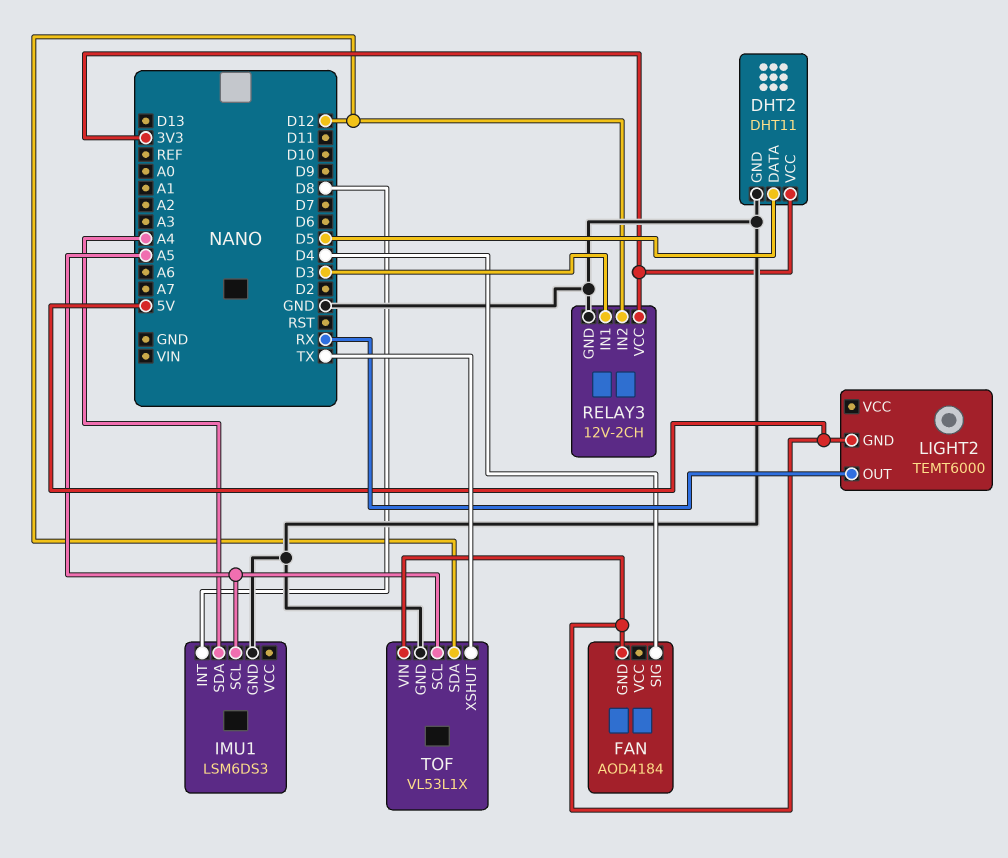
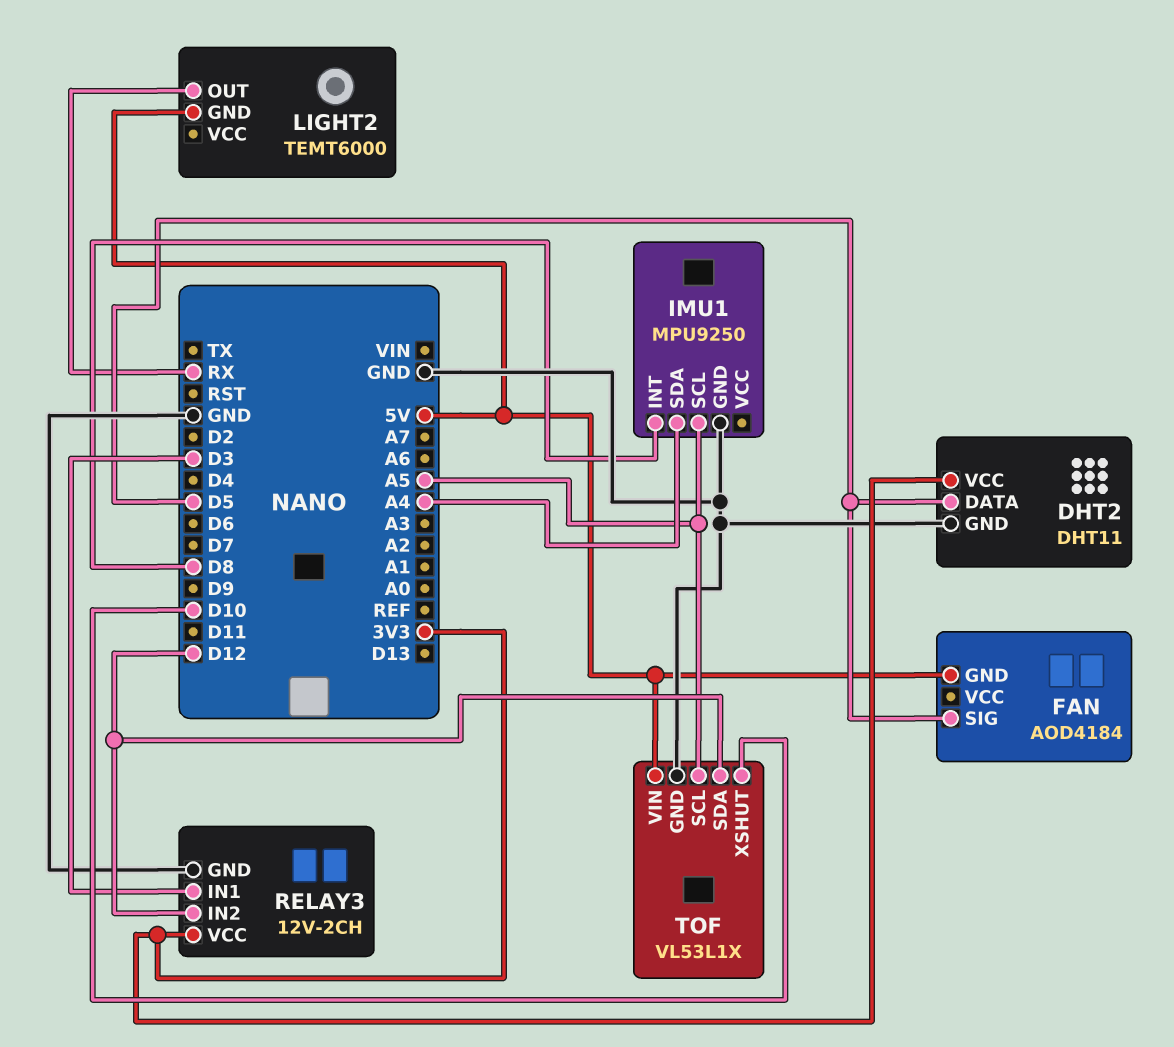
FAN pin SIG: D4 -> D5
IMU1: LSM6DS3 -> MPU9250
TOF pin XSHUT: TX -> D10

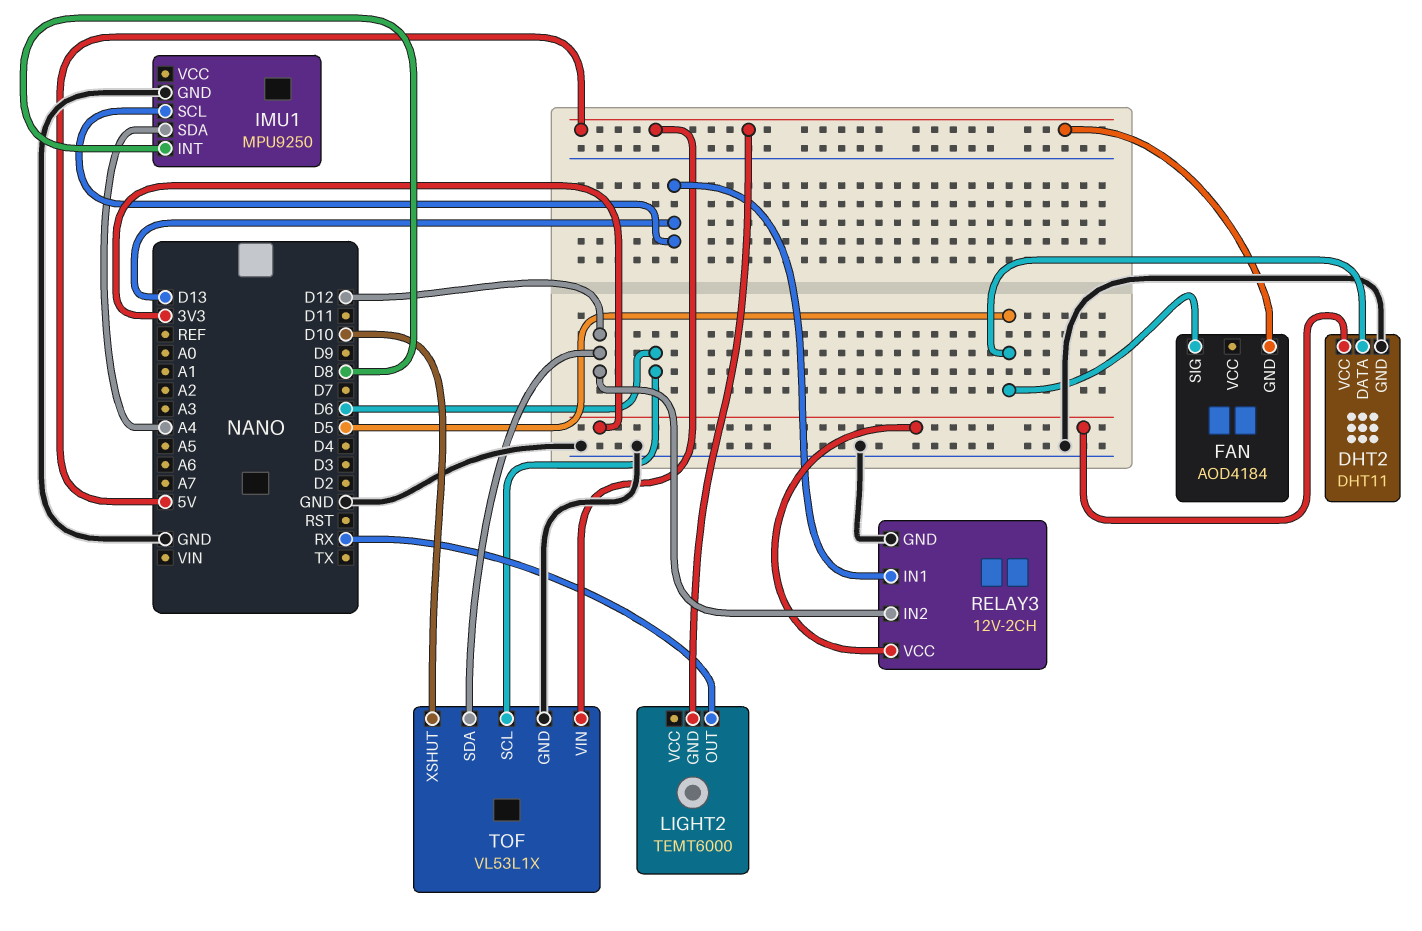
IMU1 pin SCL: A5 -> D13
RELAY3 pin IN1: D3 -> D13
TOF pin SCL: A5 -> D6

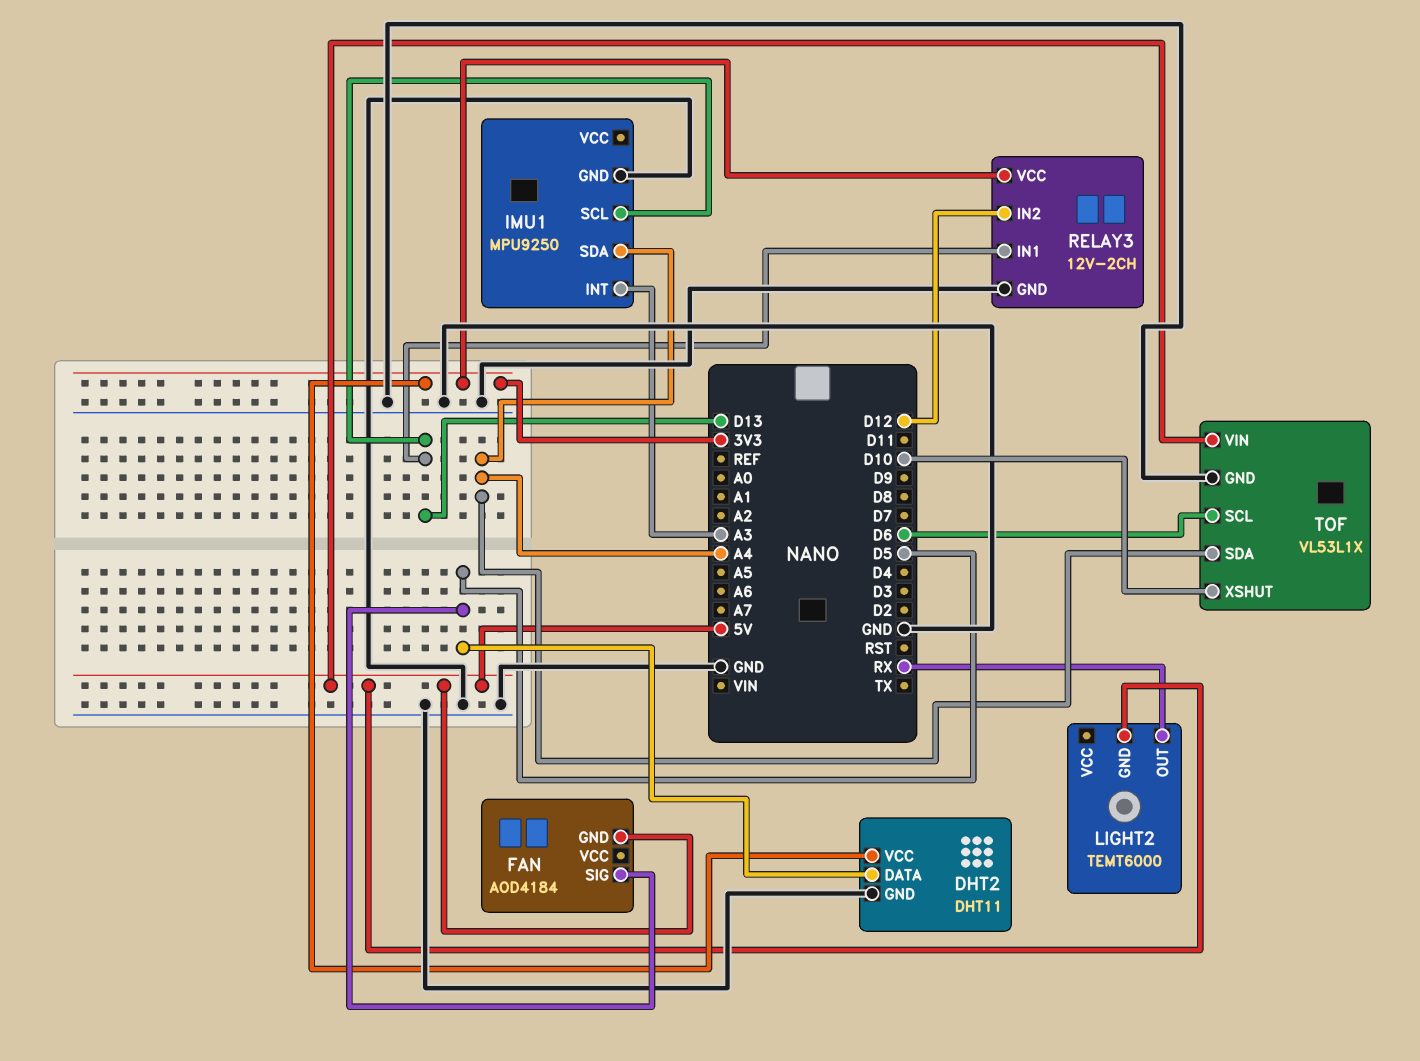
IMU1 pin INT: D8 -> A3
TOF pin SDA: D12 -> A4

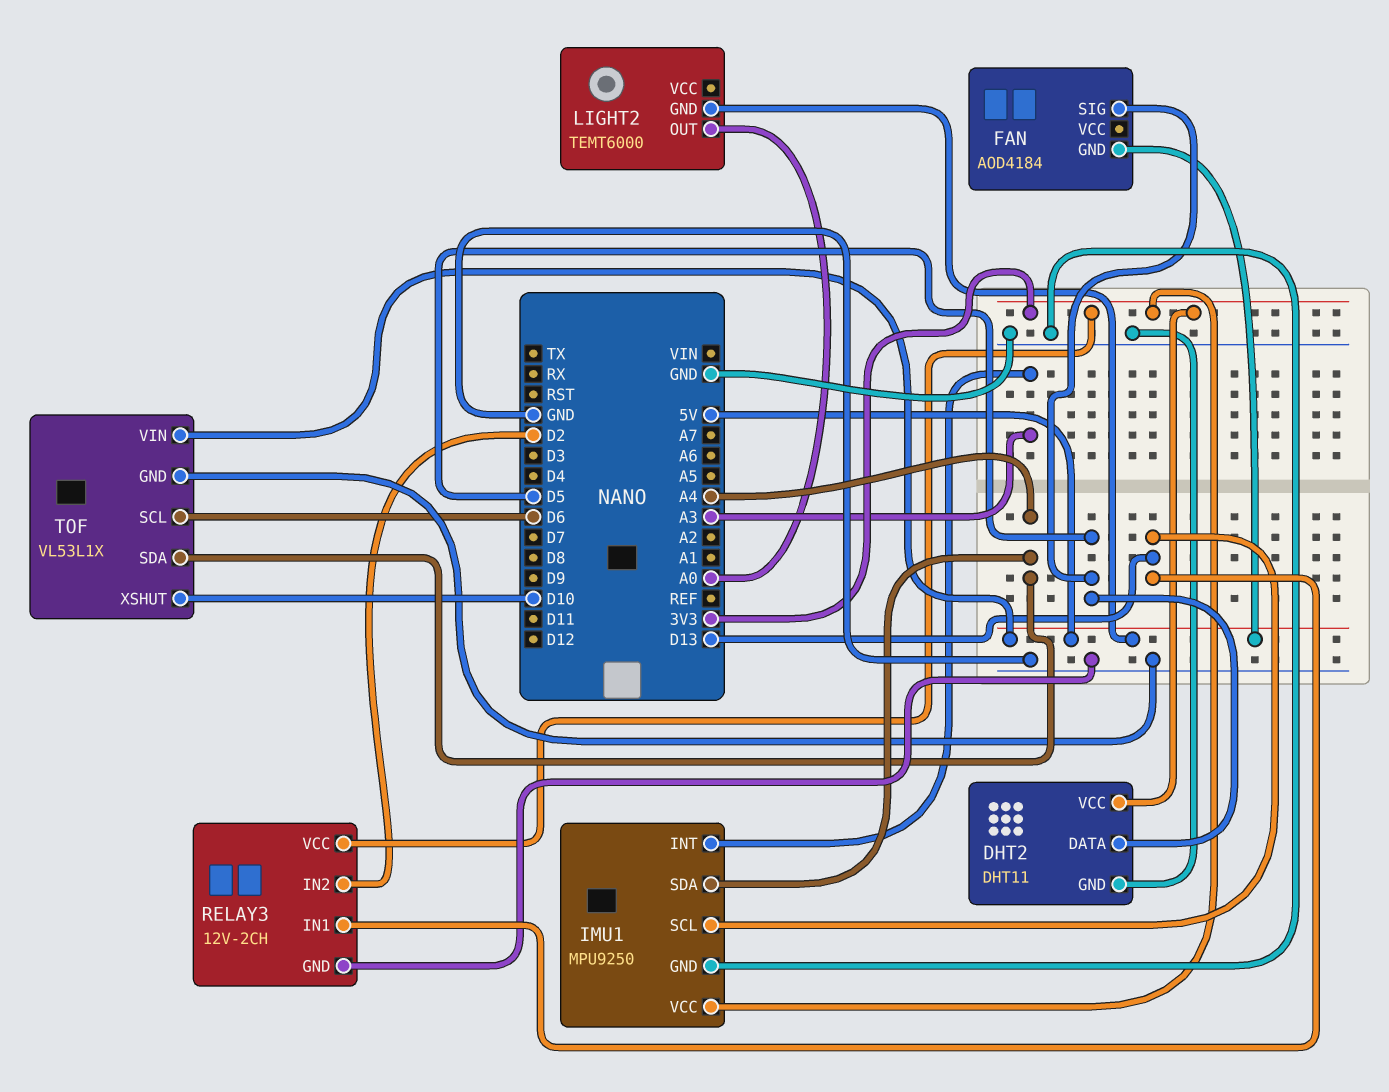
IMU1 pin VCC: none -> 3V3
LIGHT2 pin OUT: RX -> A0
RELAY3 pin IN2: D12 -> D2

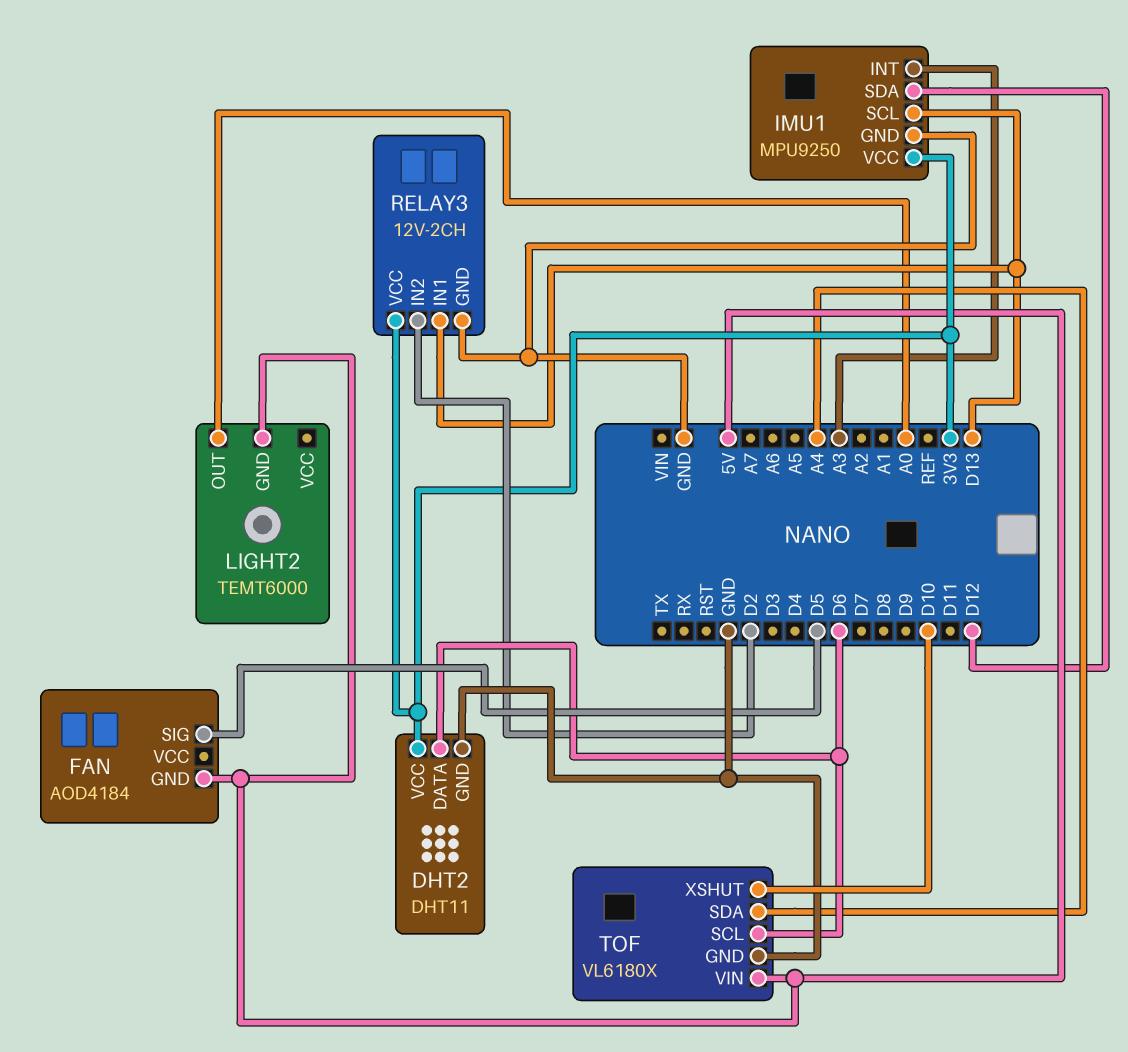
DHT2 pin DATA: D5 -> D6
IMU1 pin SDA: A4 -> D12
TOF: VL53L1X -> VL6180X

